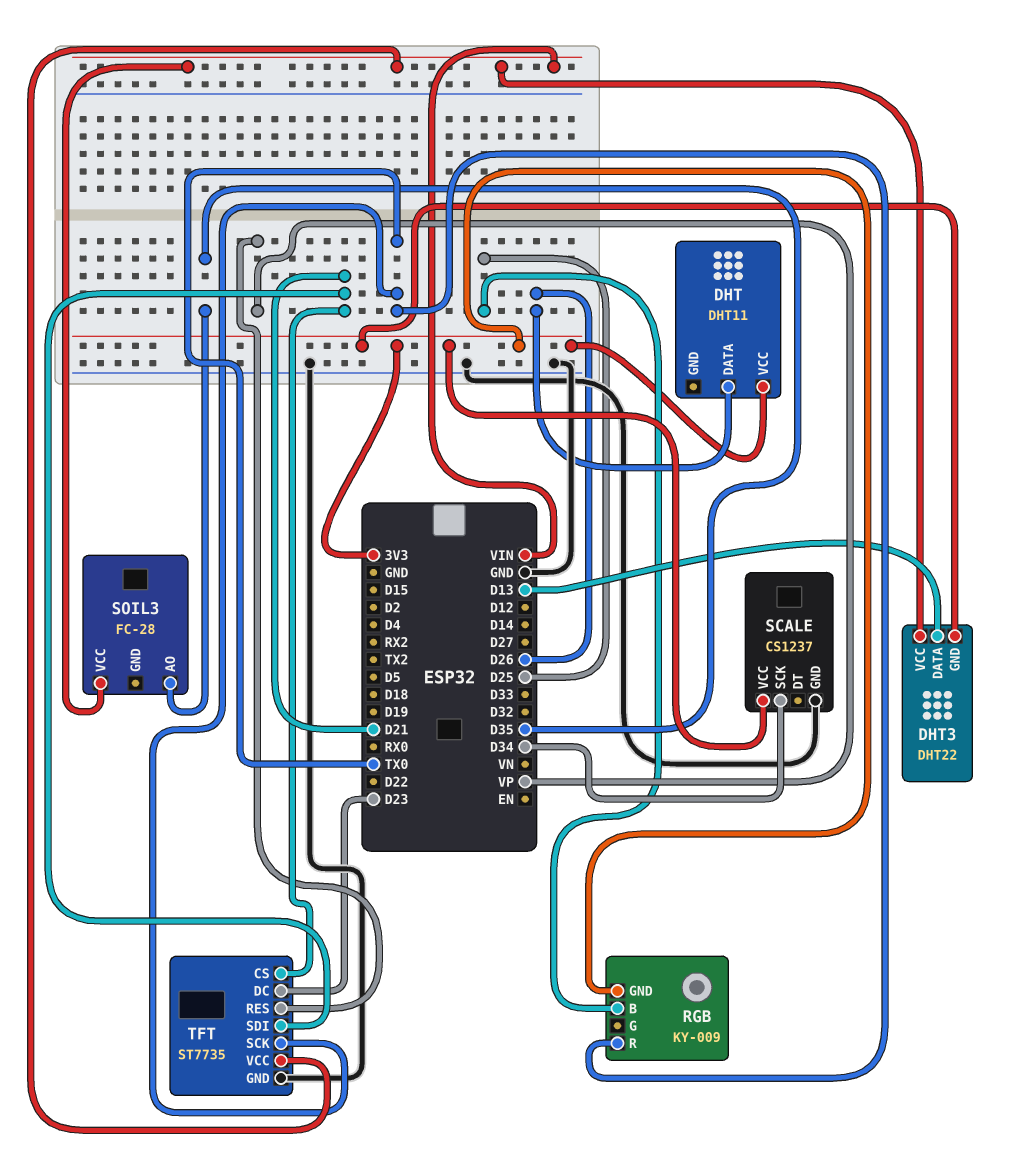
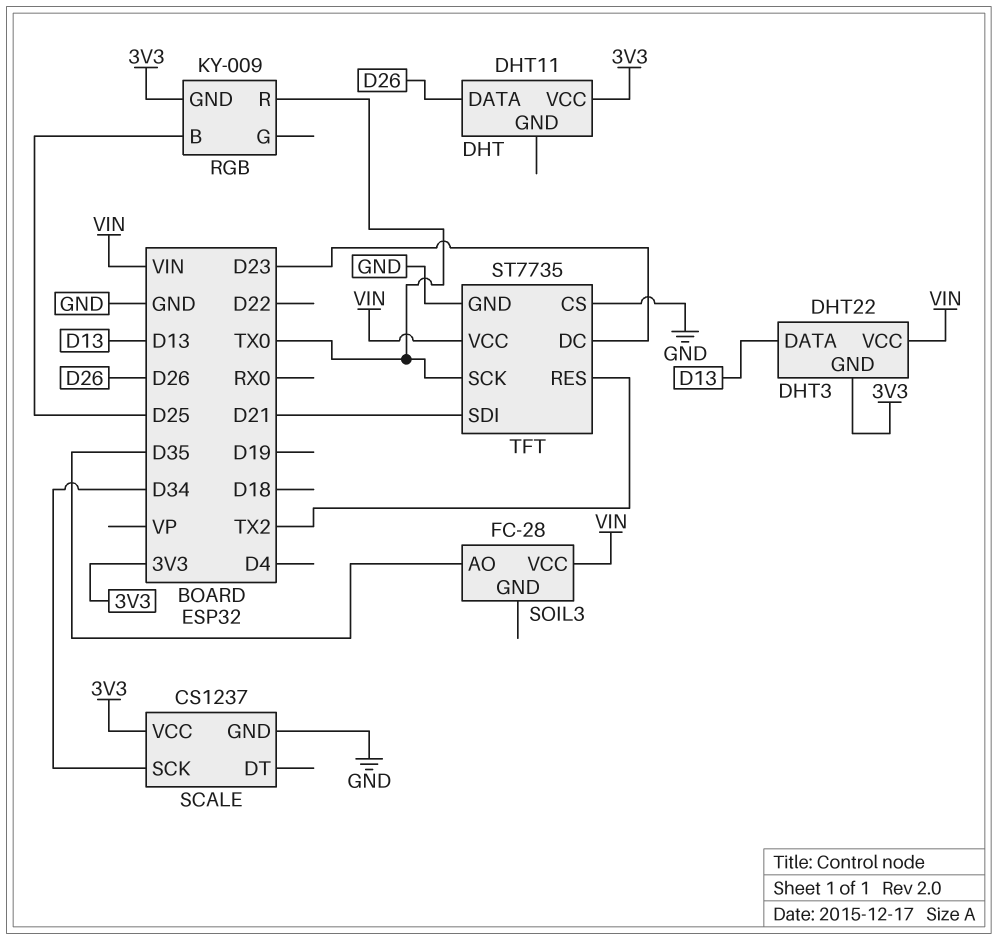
TFT pin CS: D21 -> GND
TFT pin RES: VP -> TX2

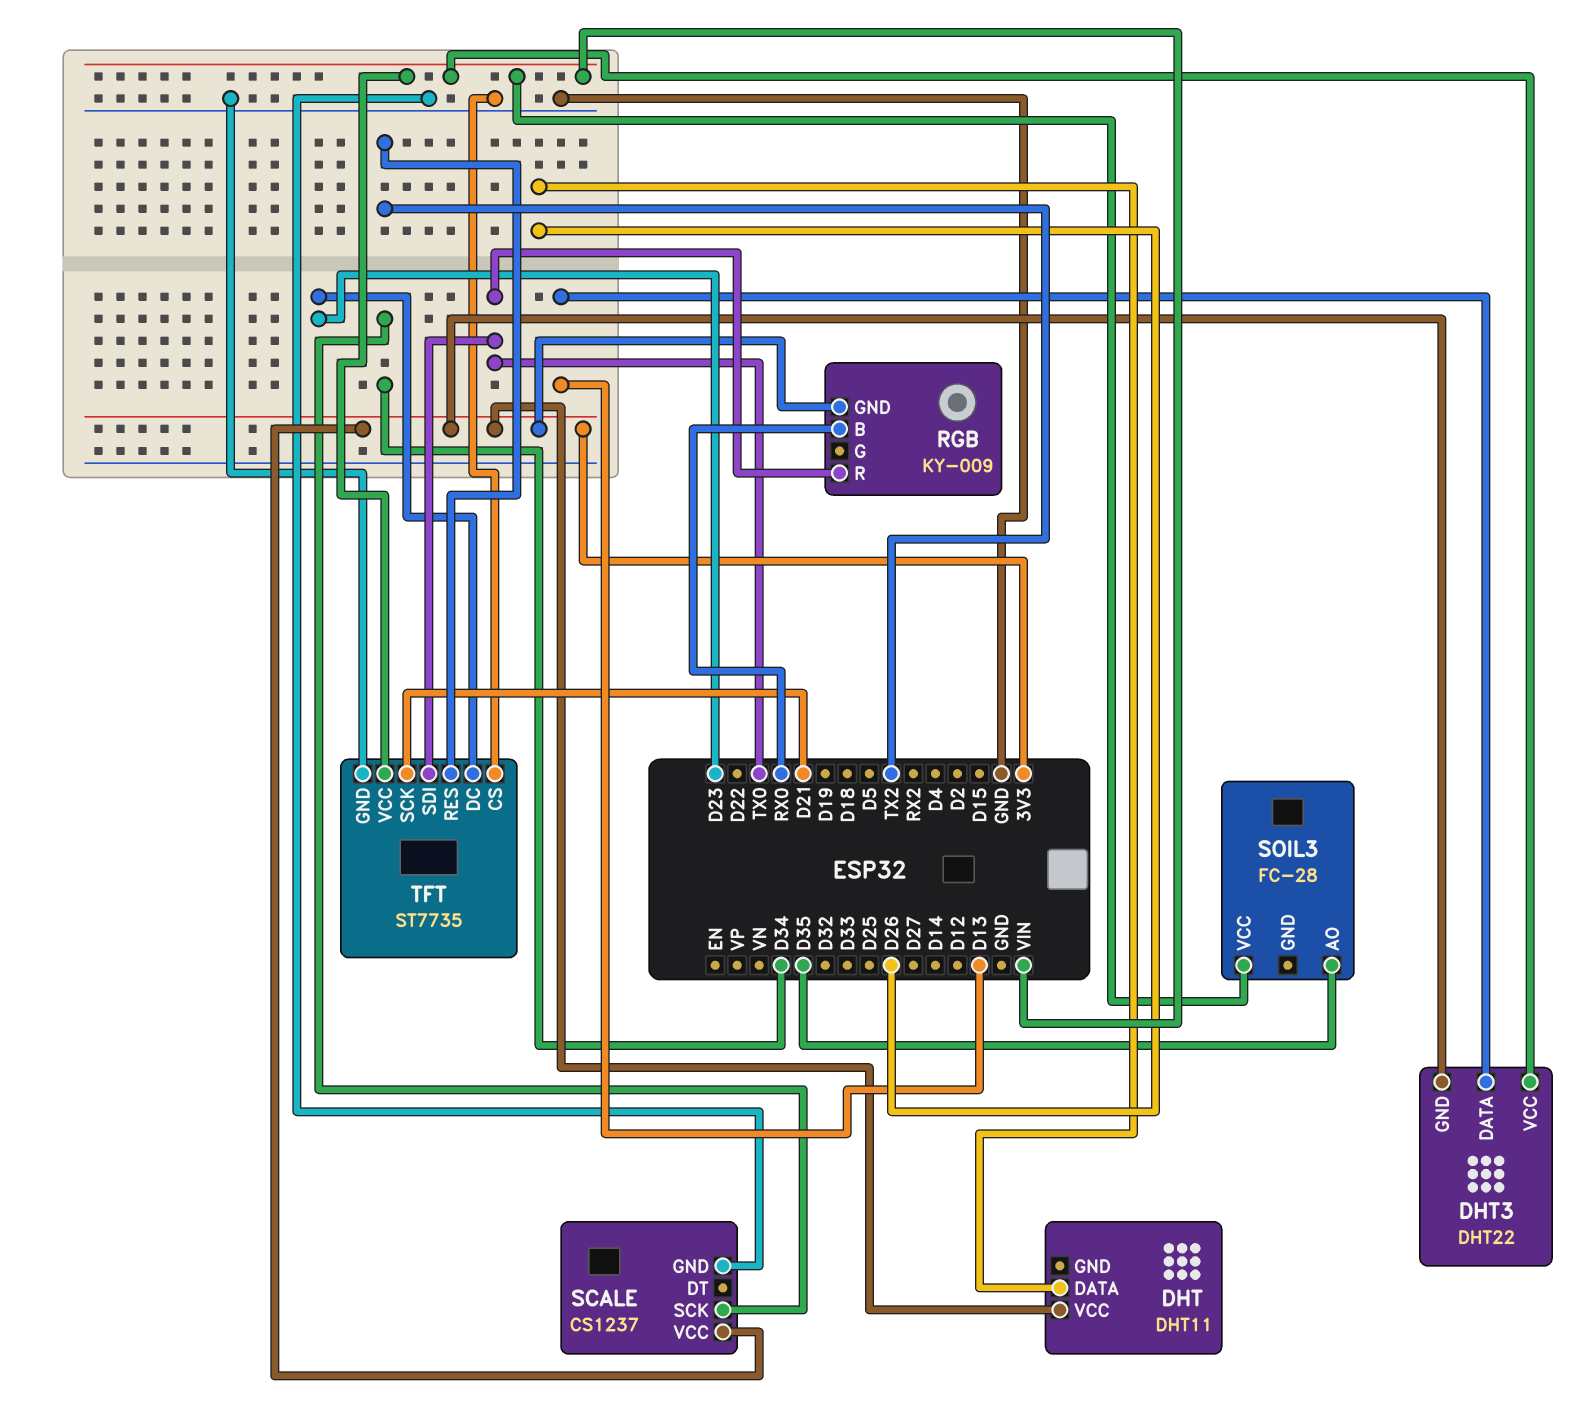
RGB pin B: D25 -> RX0
TFT pin SCK: TX0 -> D21
TFT pin SDI: D21 -> TX0

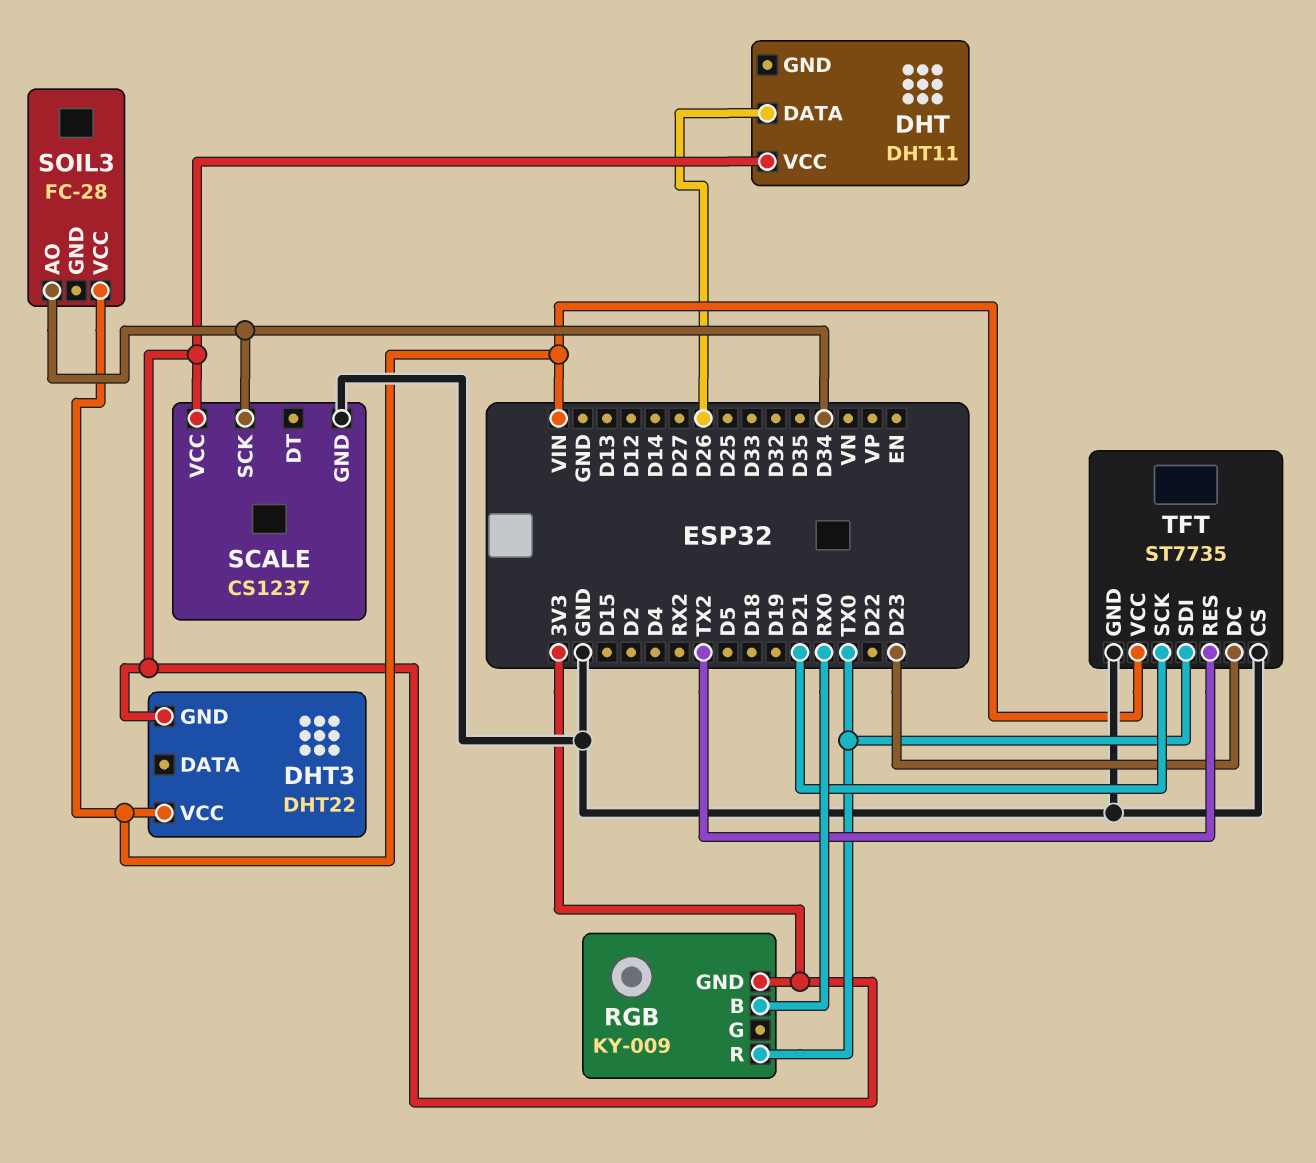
DHT3 pin DATA: D13 -> none
SOIL3 pin AO: D35 -> D34

